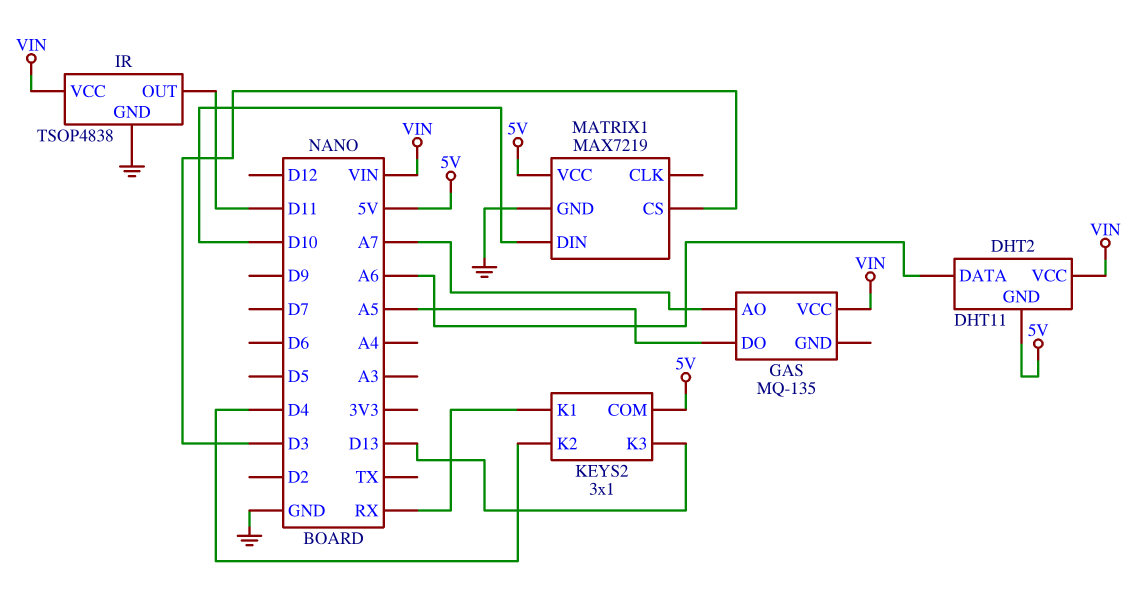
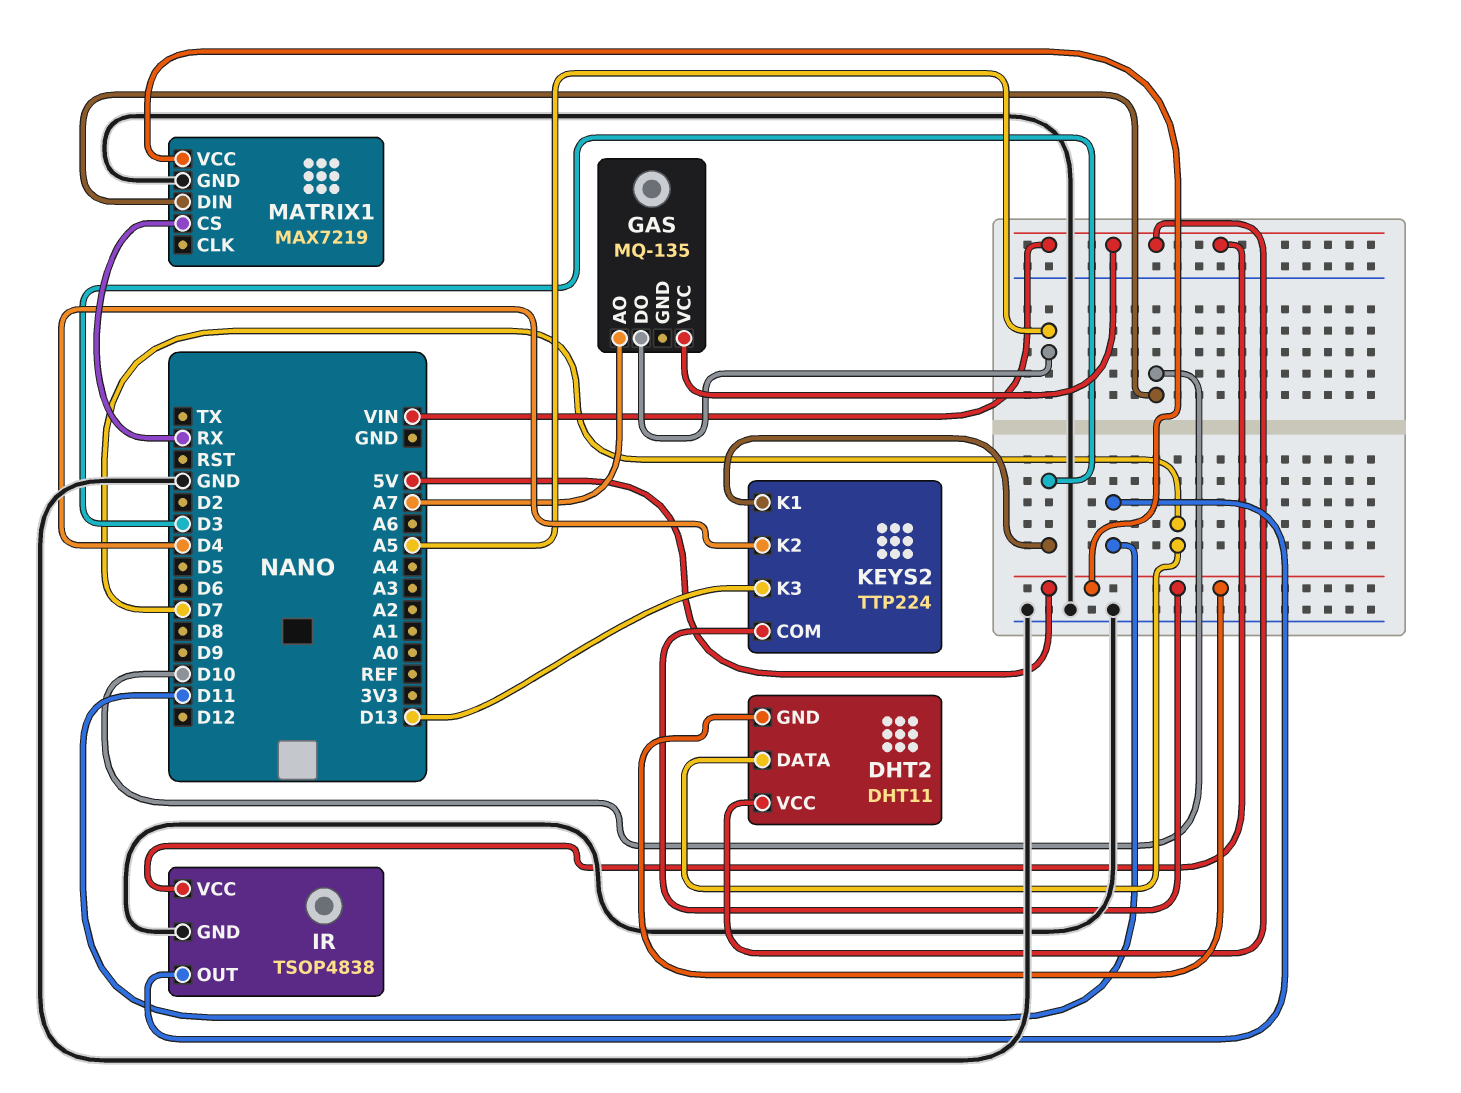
DHT2 pin DATA: A6 -> D7
KEYS2: 3x1 -> TTP224
KEYS2 pin K1: RX -> D3
MATRIX1 pin CS: D3 -> RX

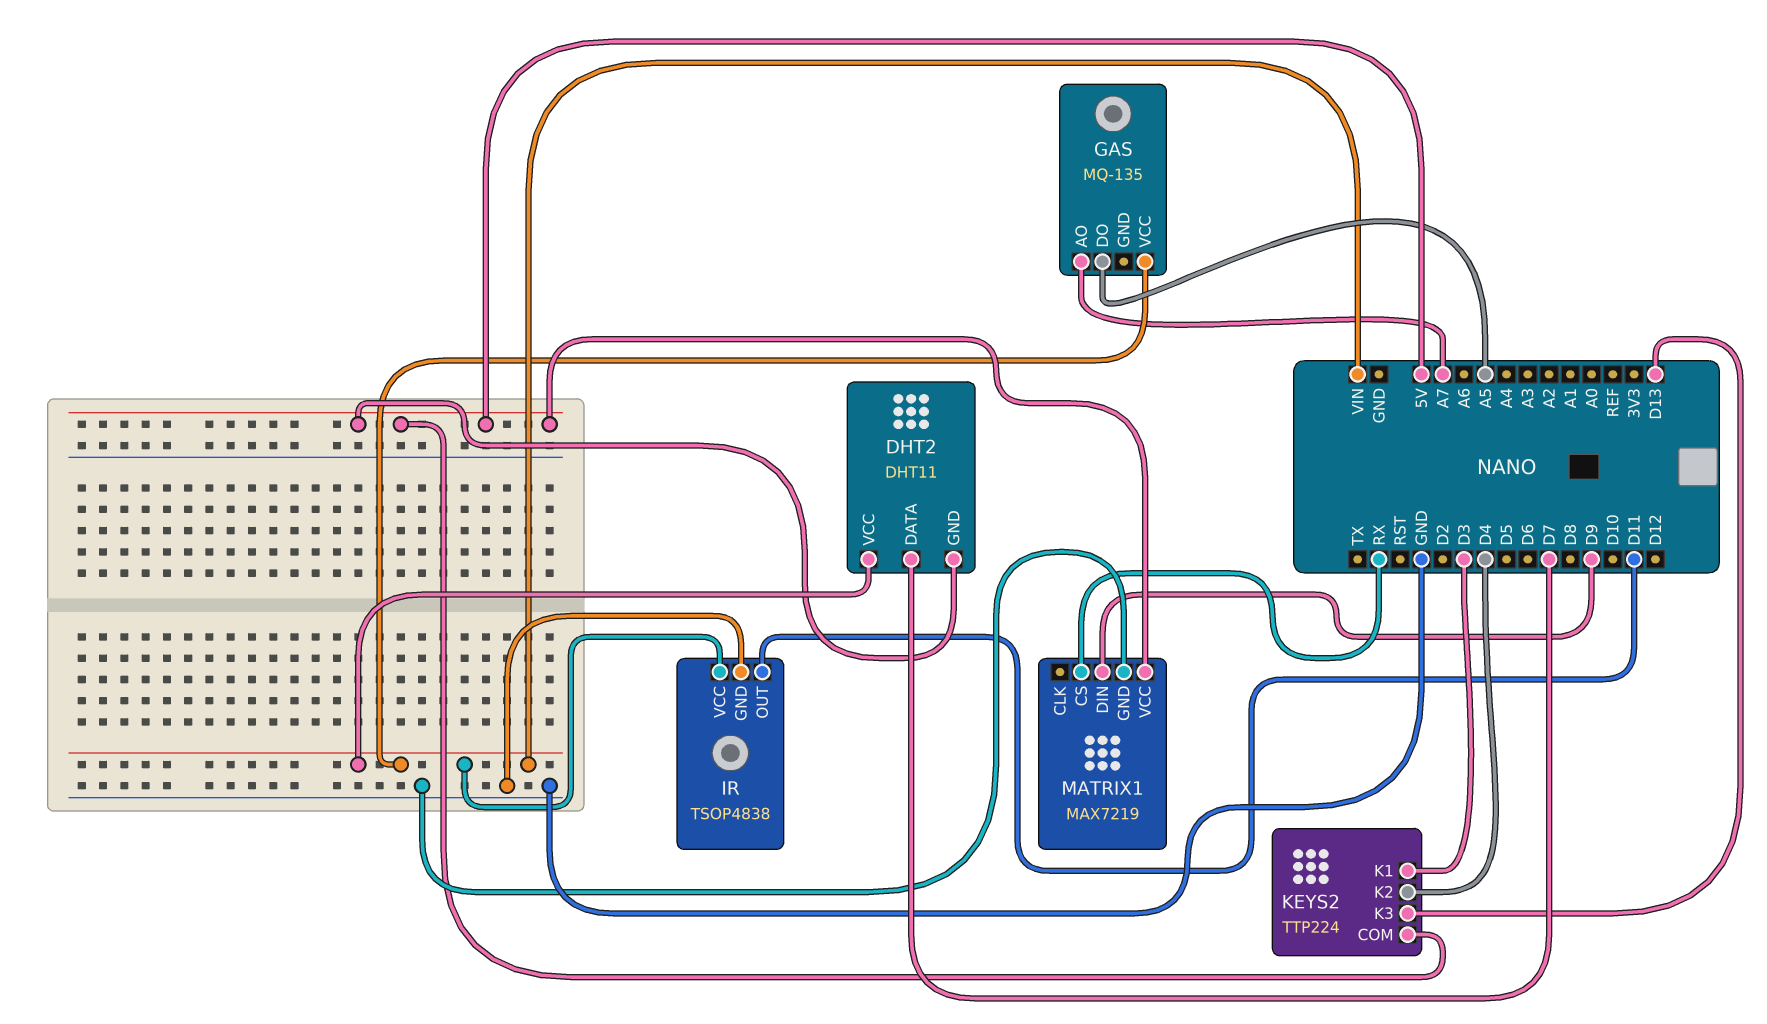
MATRIX1 pin DIN: D10 -> D9

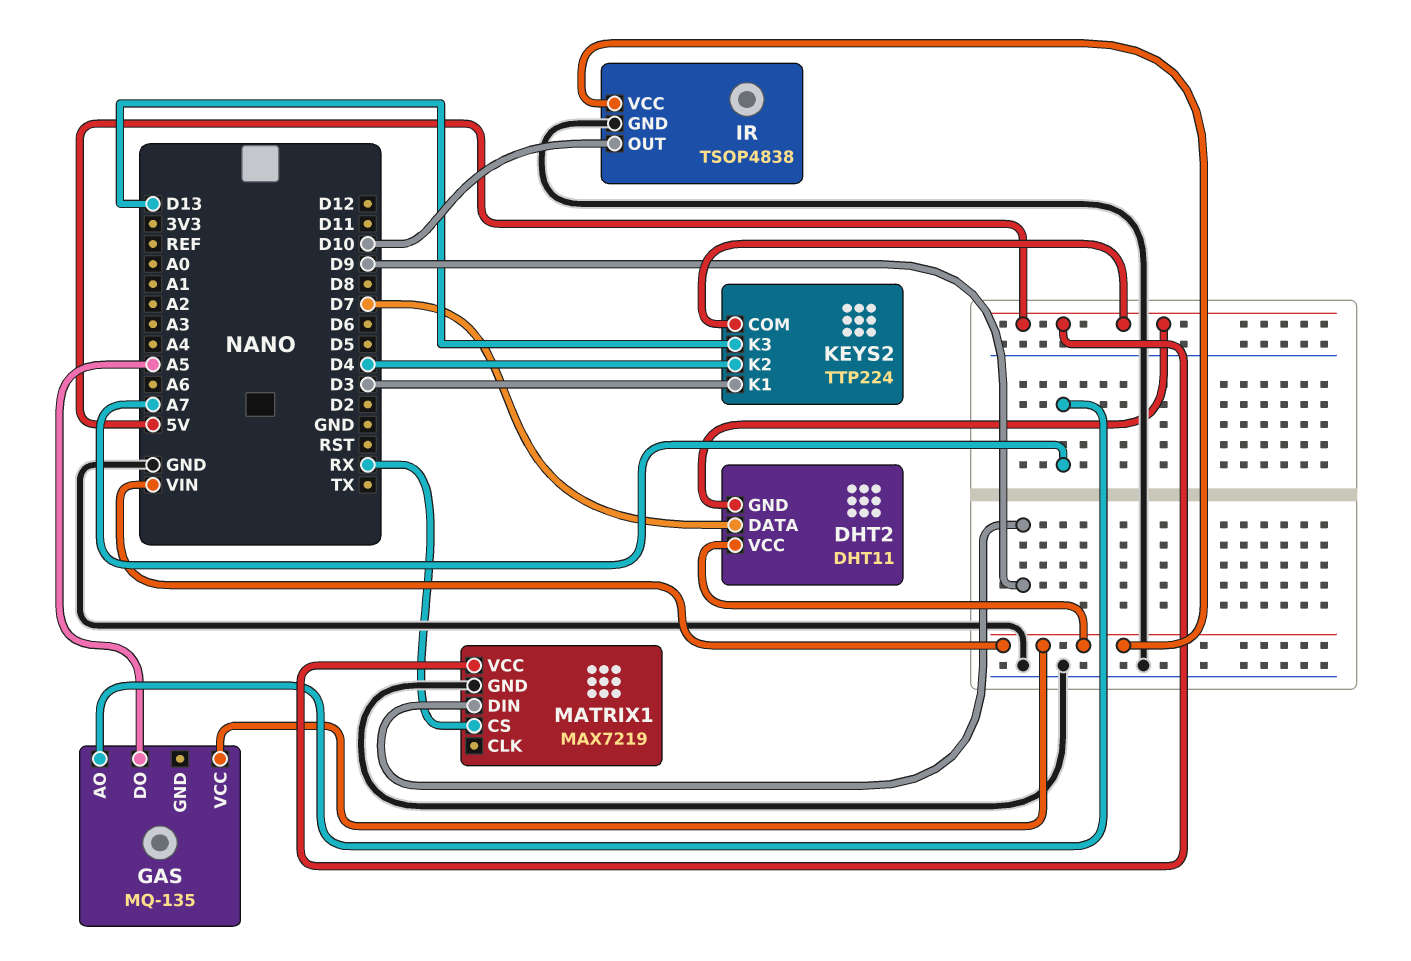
IR pin OUT: D11 -> D10

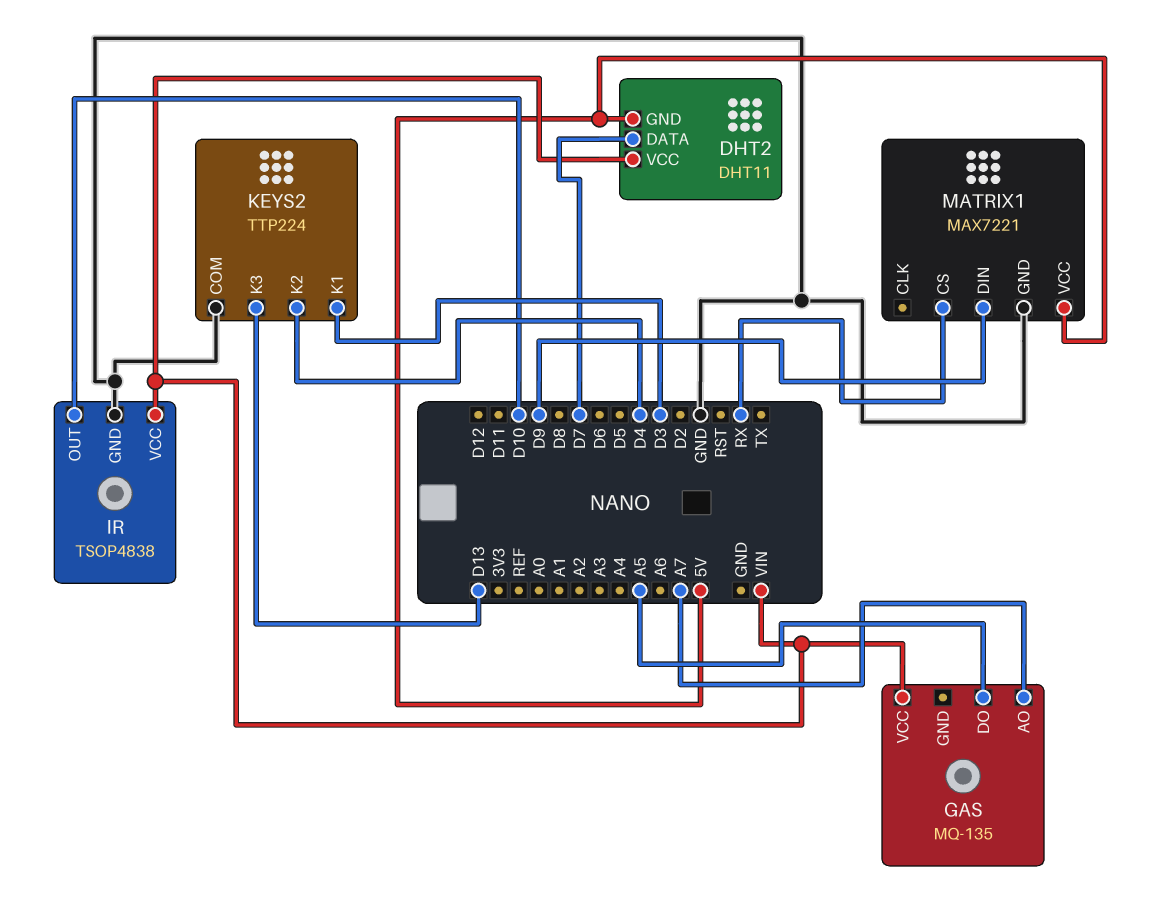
KEYS2 pin COM: 5V -> GND
MATRIX1: MAX7219 -> MAX7221

